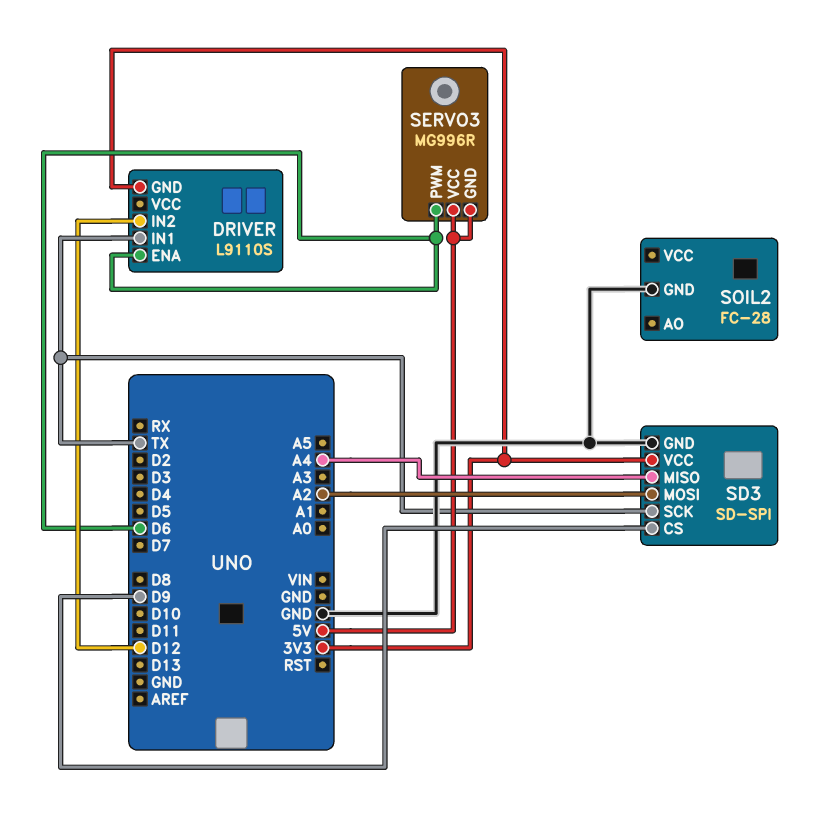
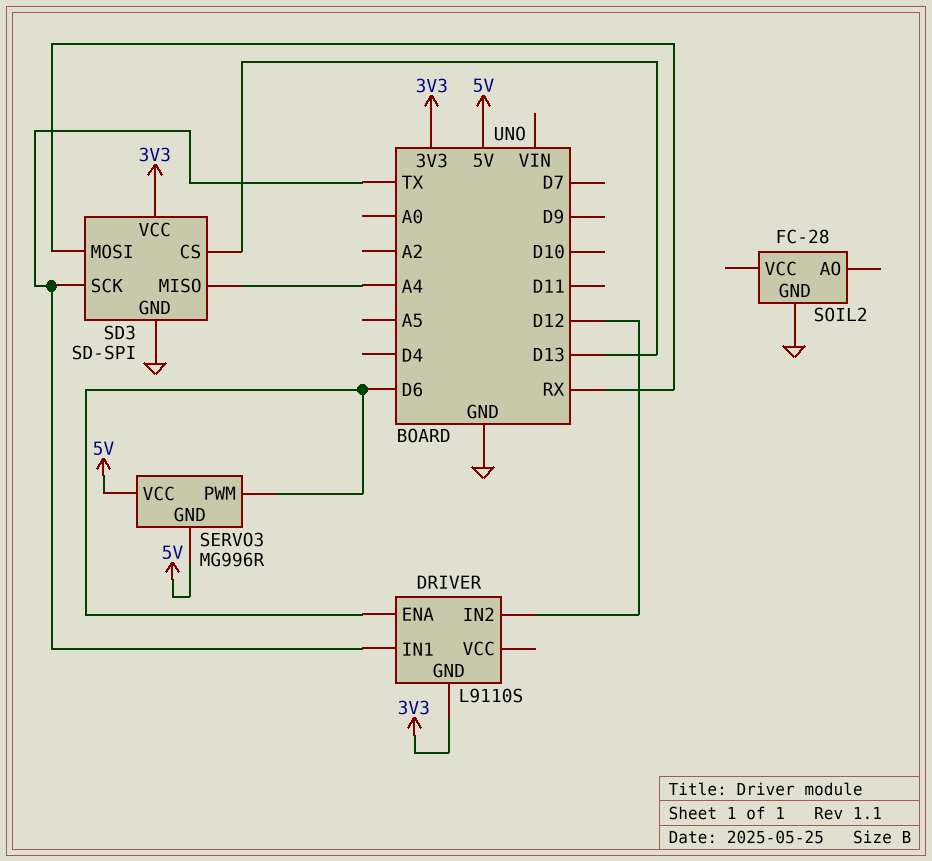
SD3 pin CS: D9 -> D13
SD3 pin MOSI: A2 -> RX

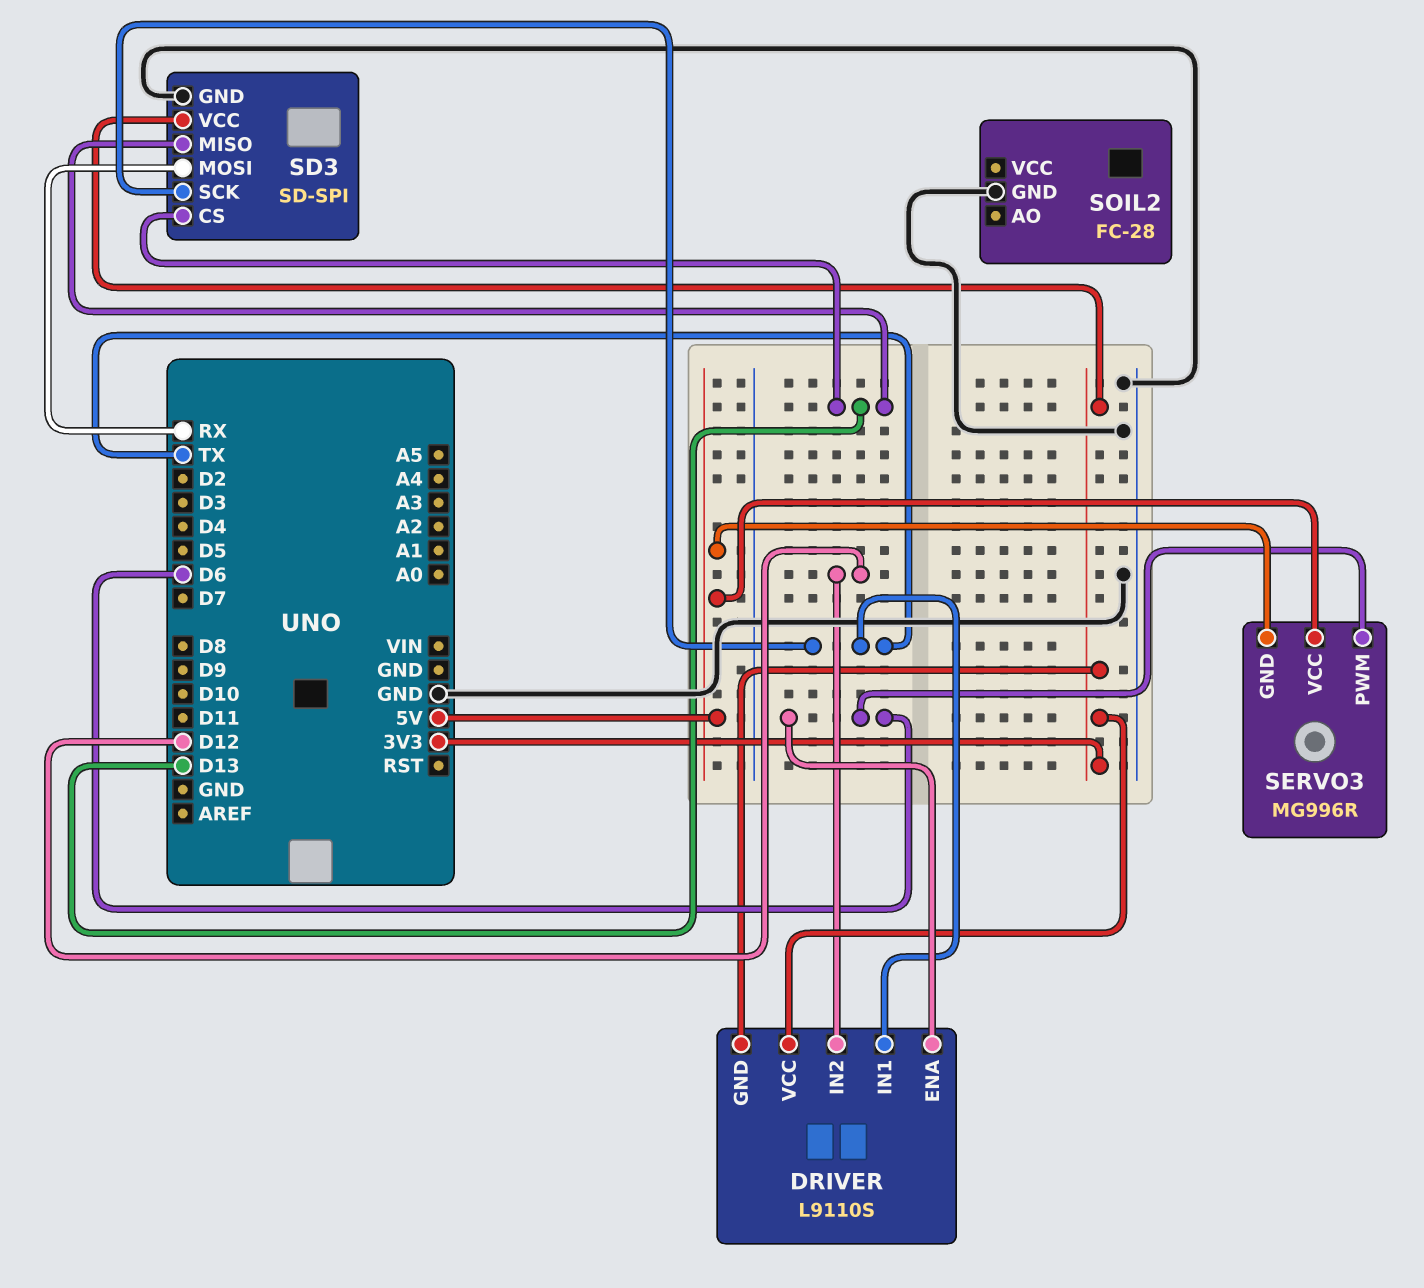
DRIVER pin VCC: none -> 3V3
SD3 pin MISO: A4 -> D13

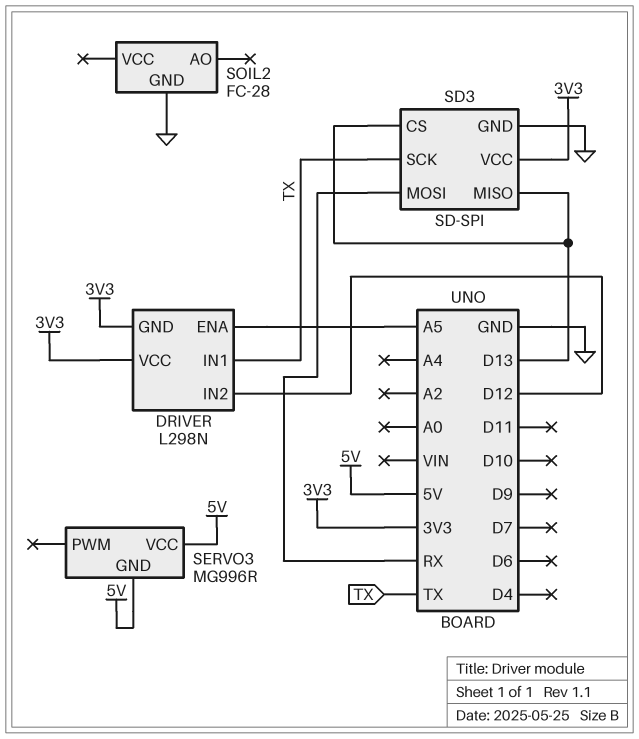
DRIVER: L9110S -> L298N
DRIVER pin ENA: D6 -> A5
SERVO3 pin PWM: D6 -> none

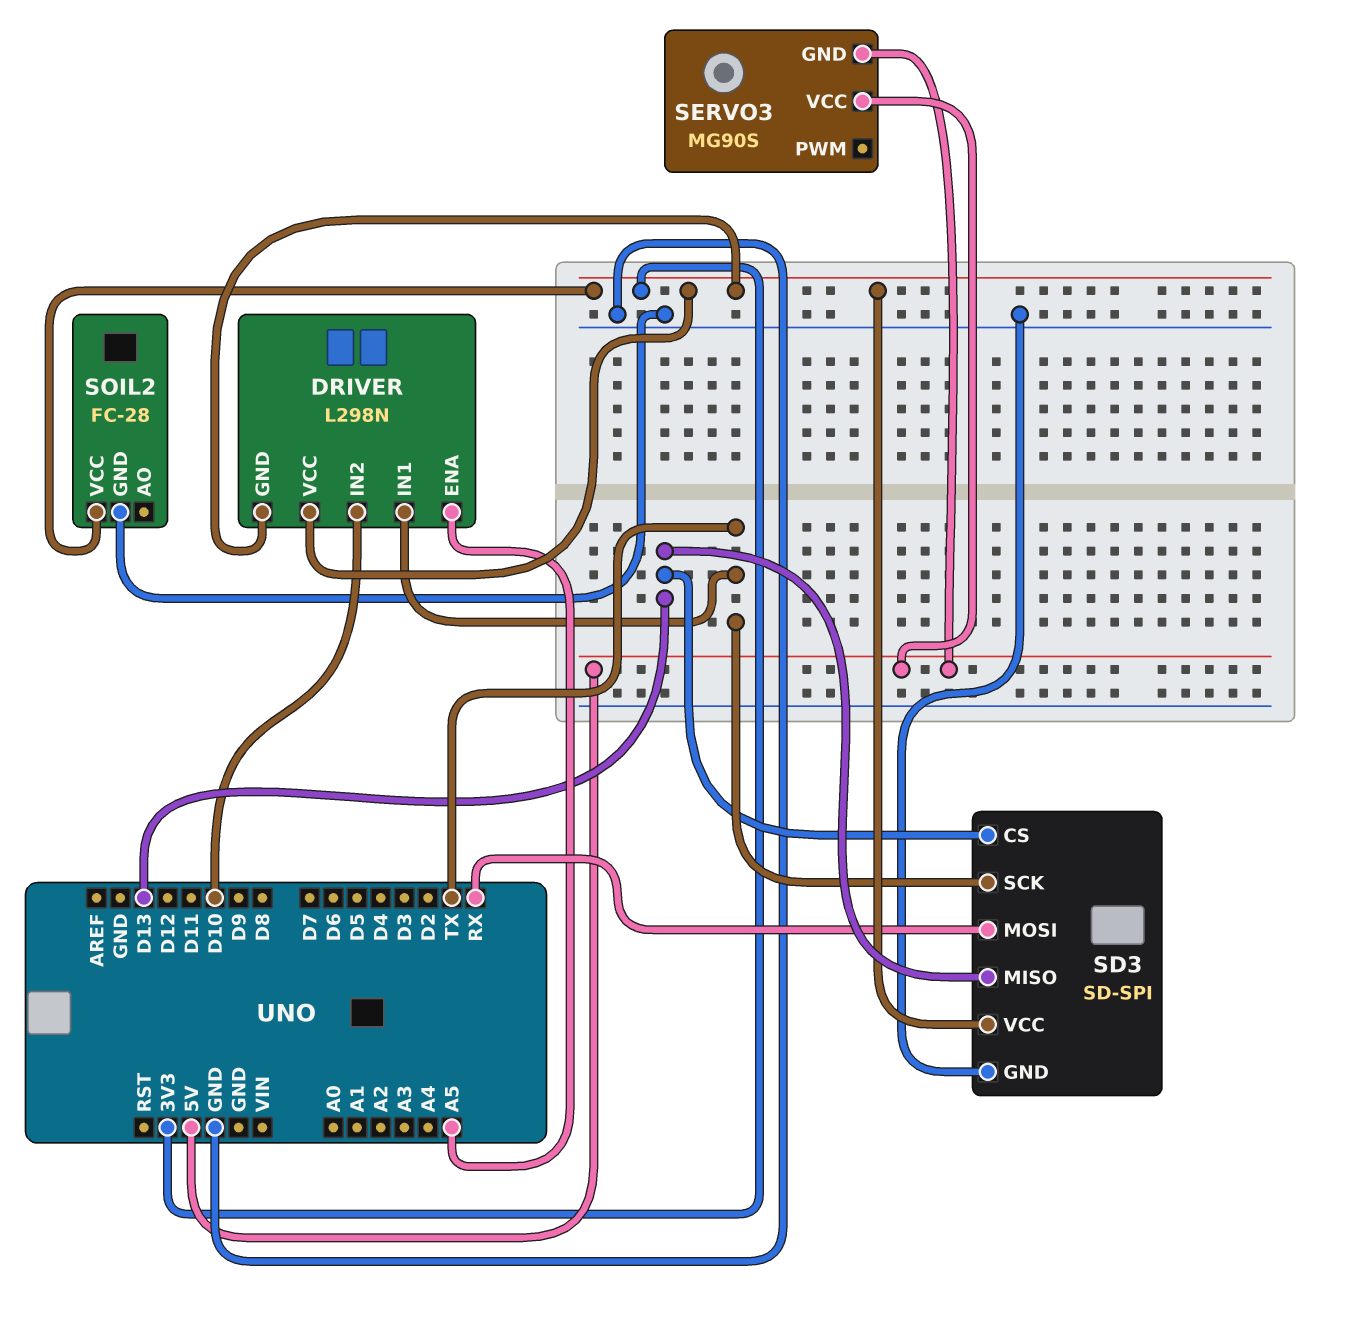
DRIVER pin IN2: D12 -> D10
SERVO3: MG996R -> MG90S
SOIL2 pin VCC: none -> 3V3

